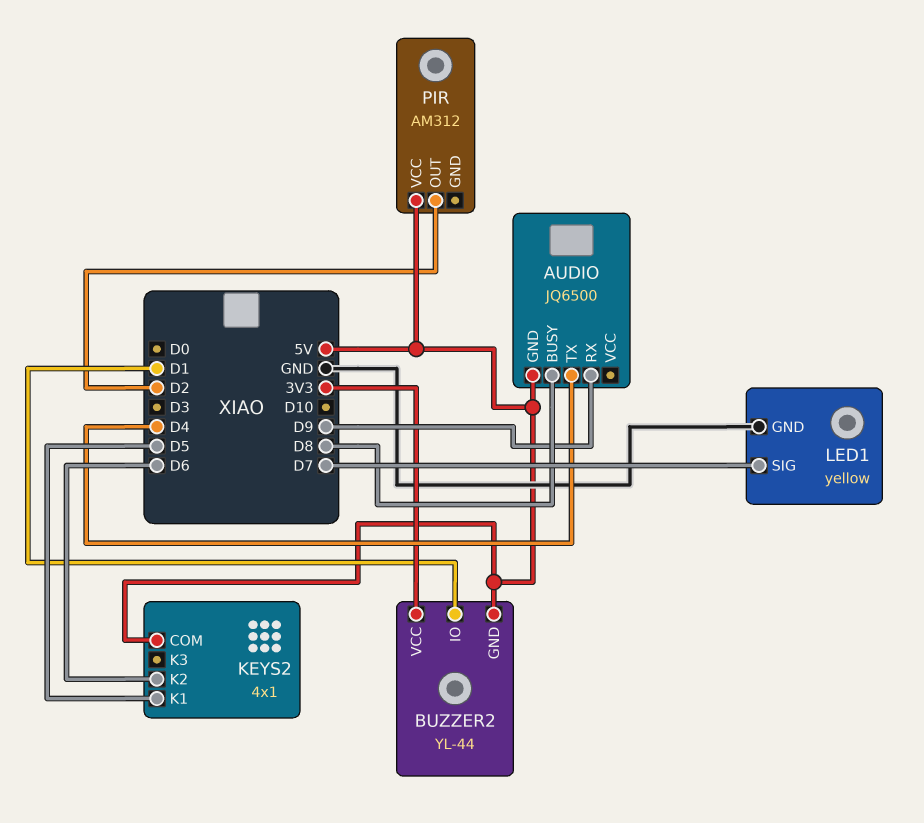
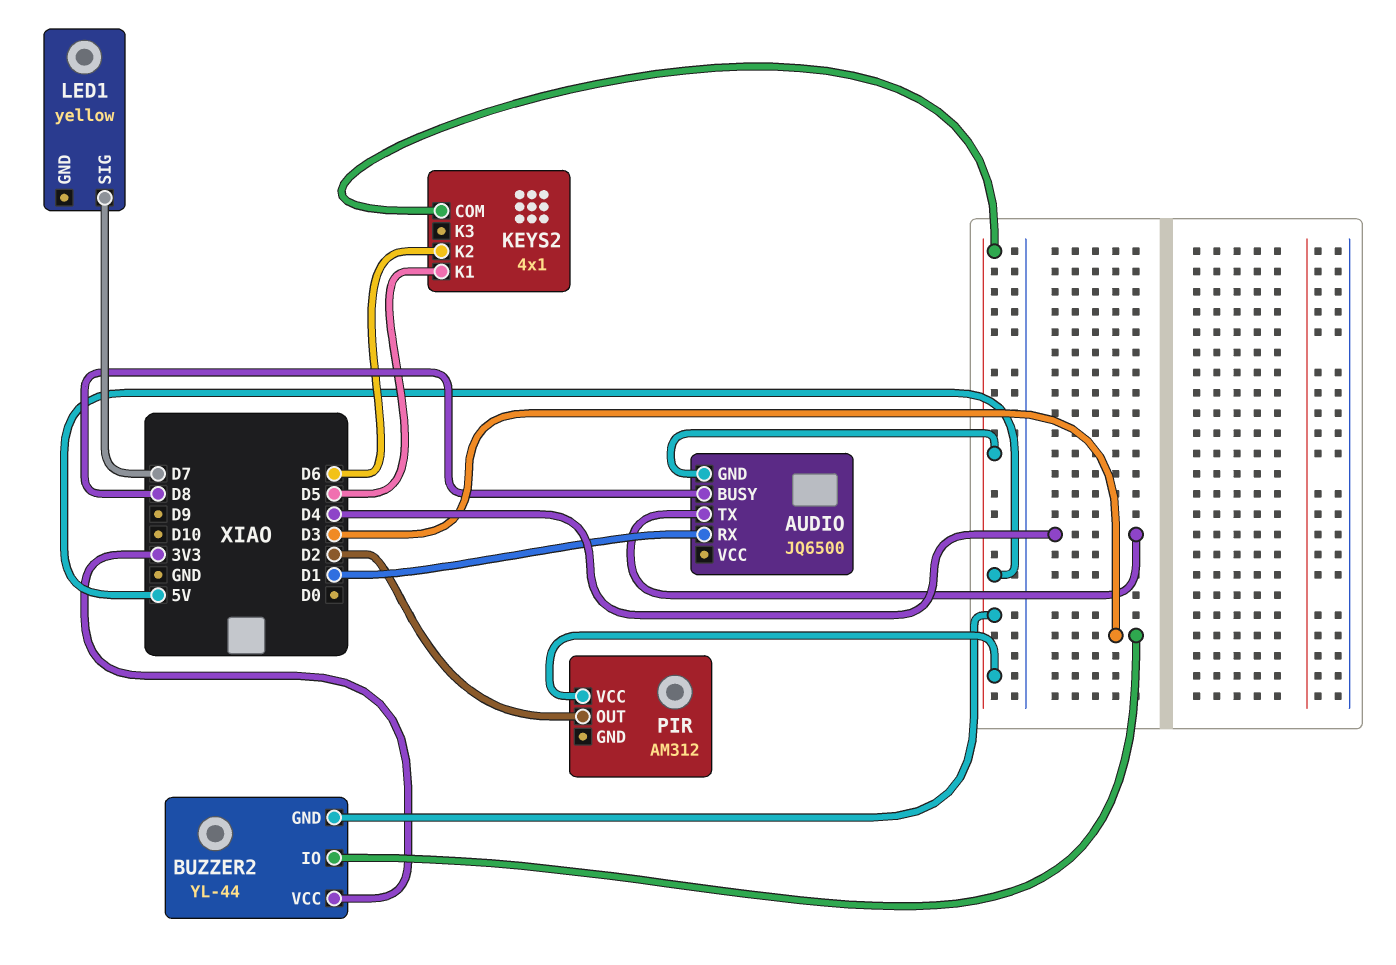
AUDIO pin RX: D9 -> D1
BUZZER2 pin IO: D1 -> D3
LED1 pin GND: GND -> none

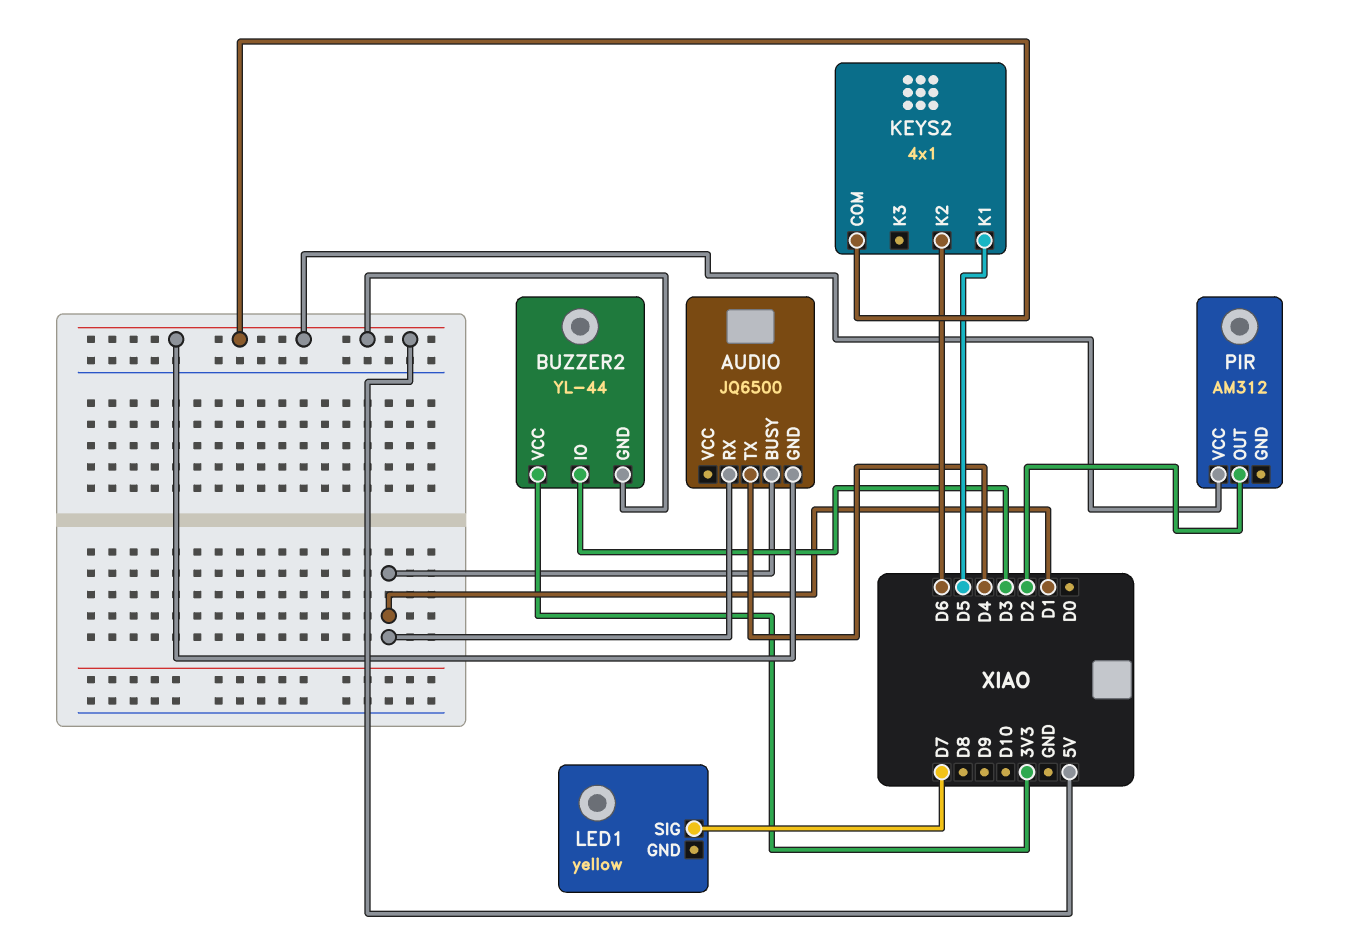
AUDIO pin BUSY: D8 -> D1

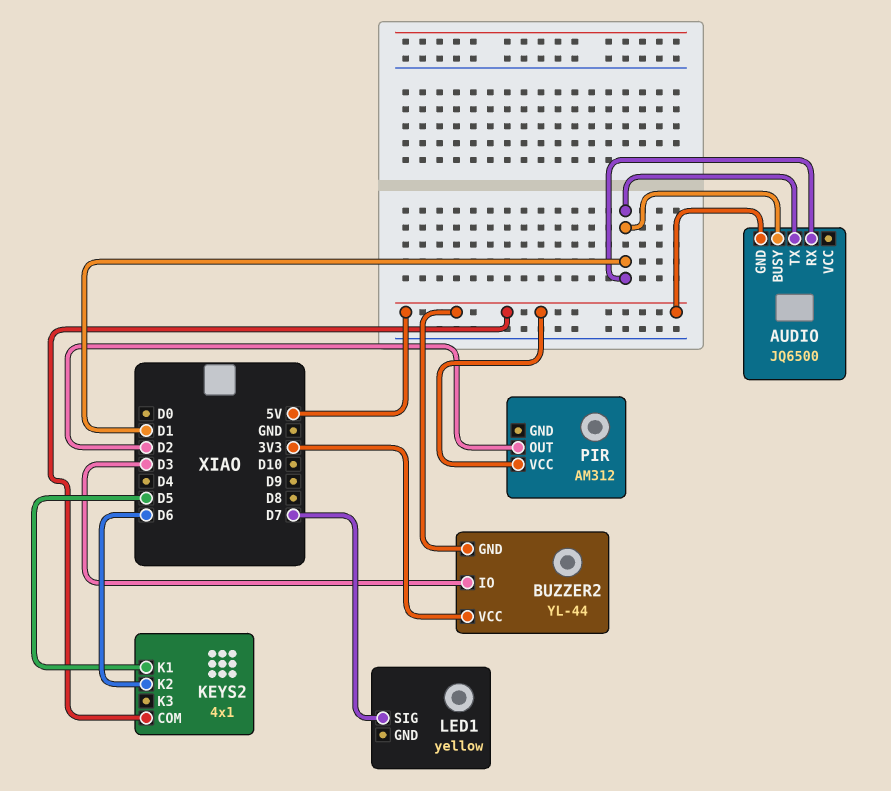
AUDIO pin TX: D4 -> D1

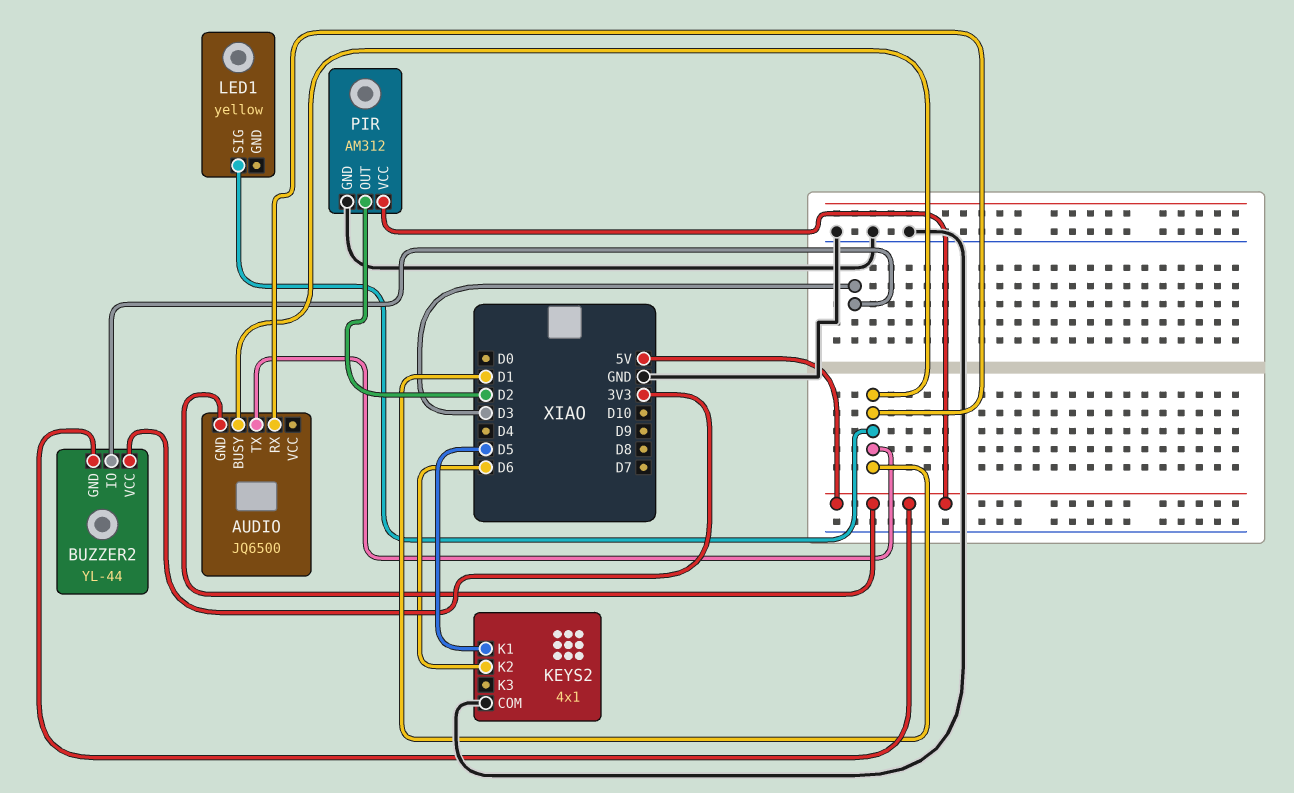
KEYS2 pin COM: 5V -> GND
LED1 pin SIG: D7 -> D1
PIR pin GND: none -> GND

